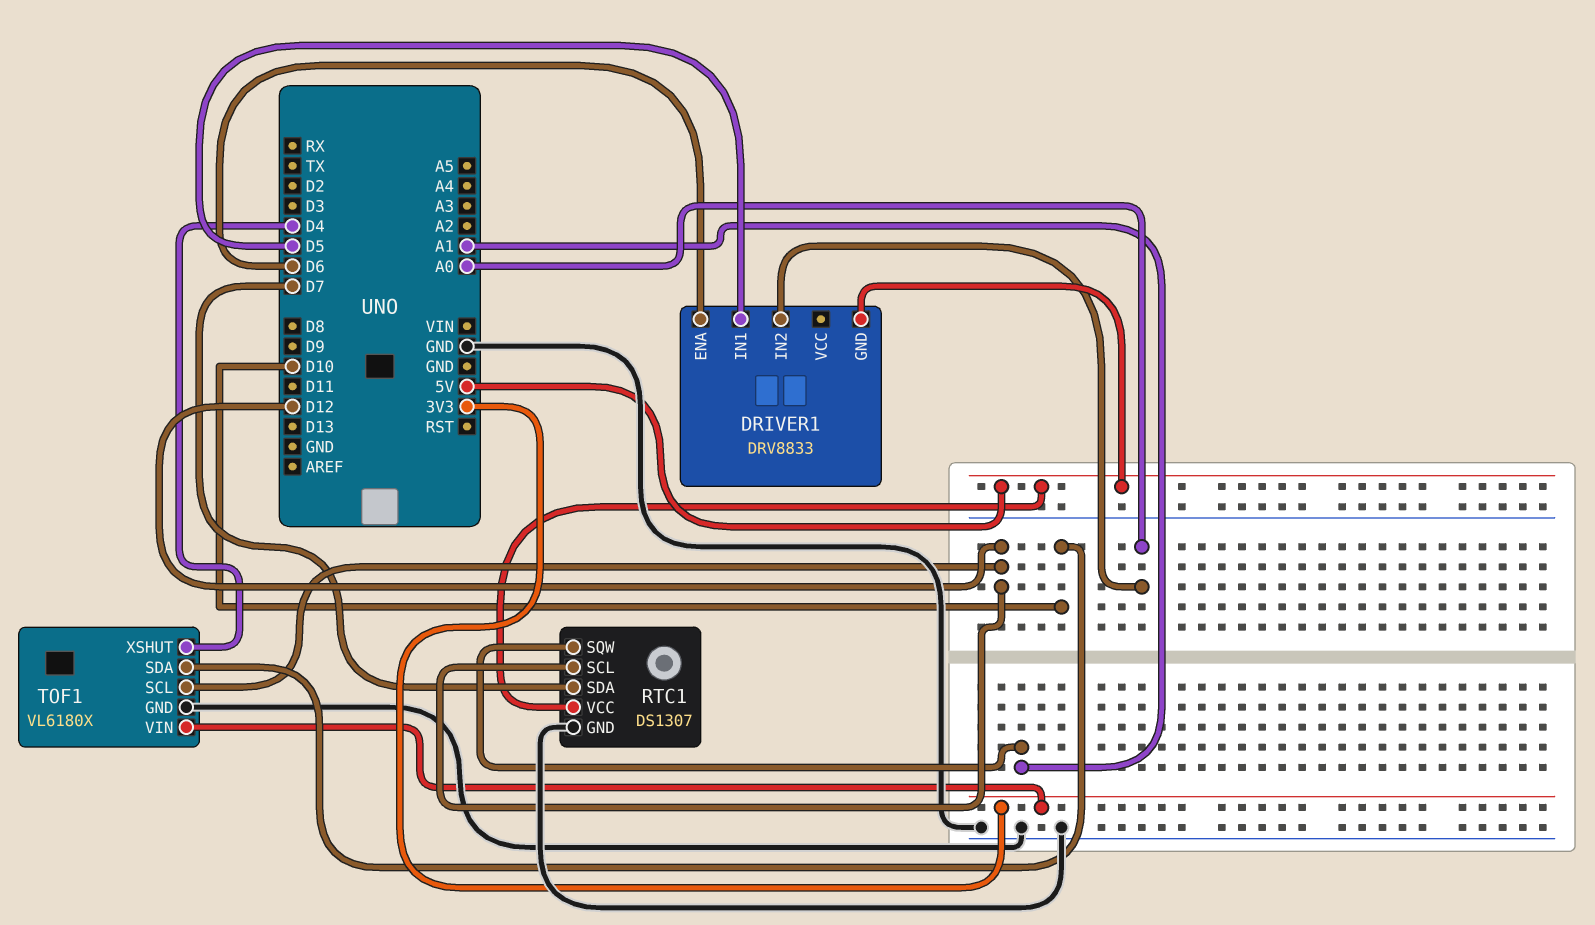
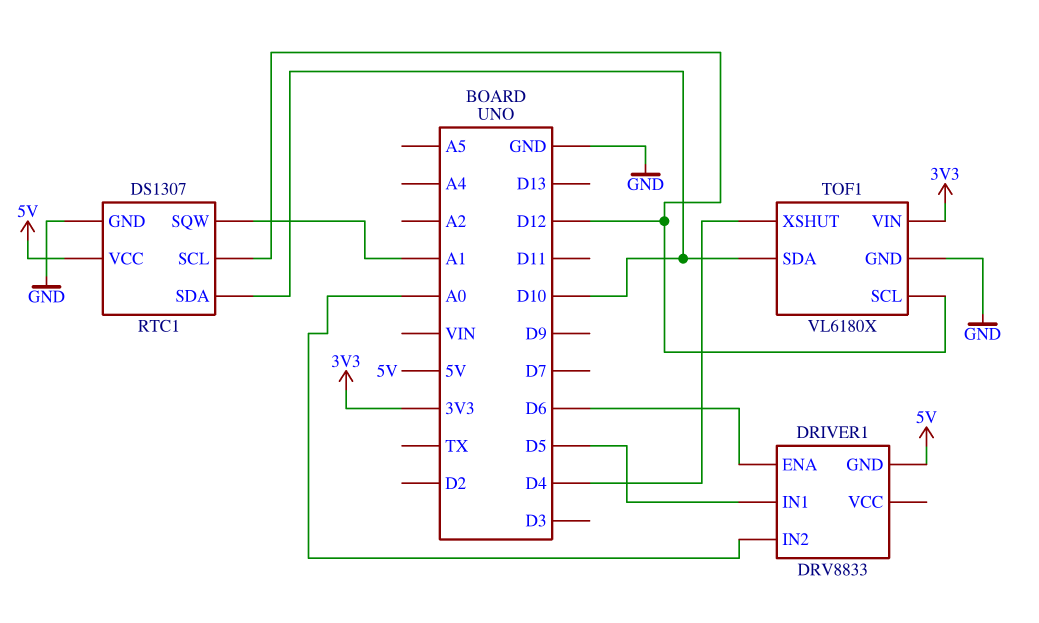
RTC1 pin SDA: D7 -> D10

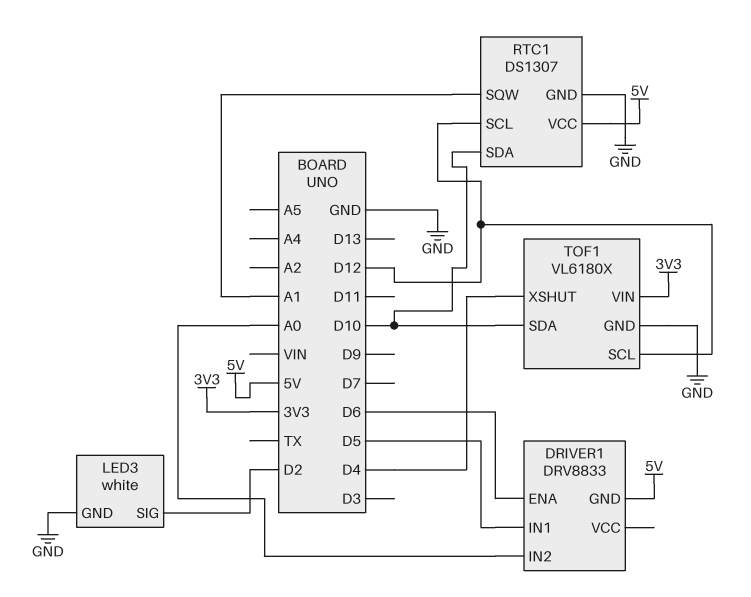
LED3: none -> white
LED3 pin GND: none -> GND
LED3 pin SIG: none -> D2

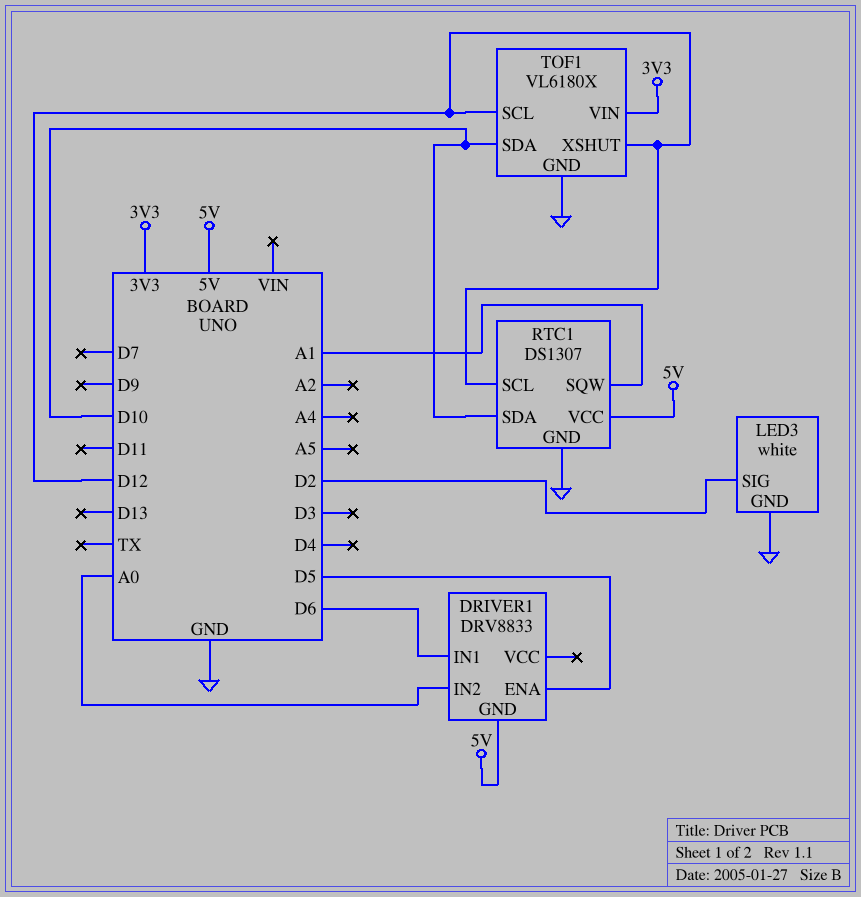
DRIVER1 pin ENA: D6 -> D5
DRIVER1 pin IN1: D5 -> D6
TOF1 pin XSHUT: D4 -> D12

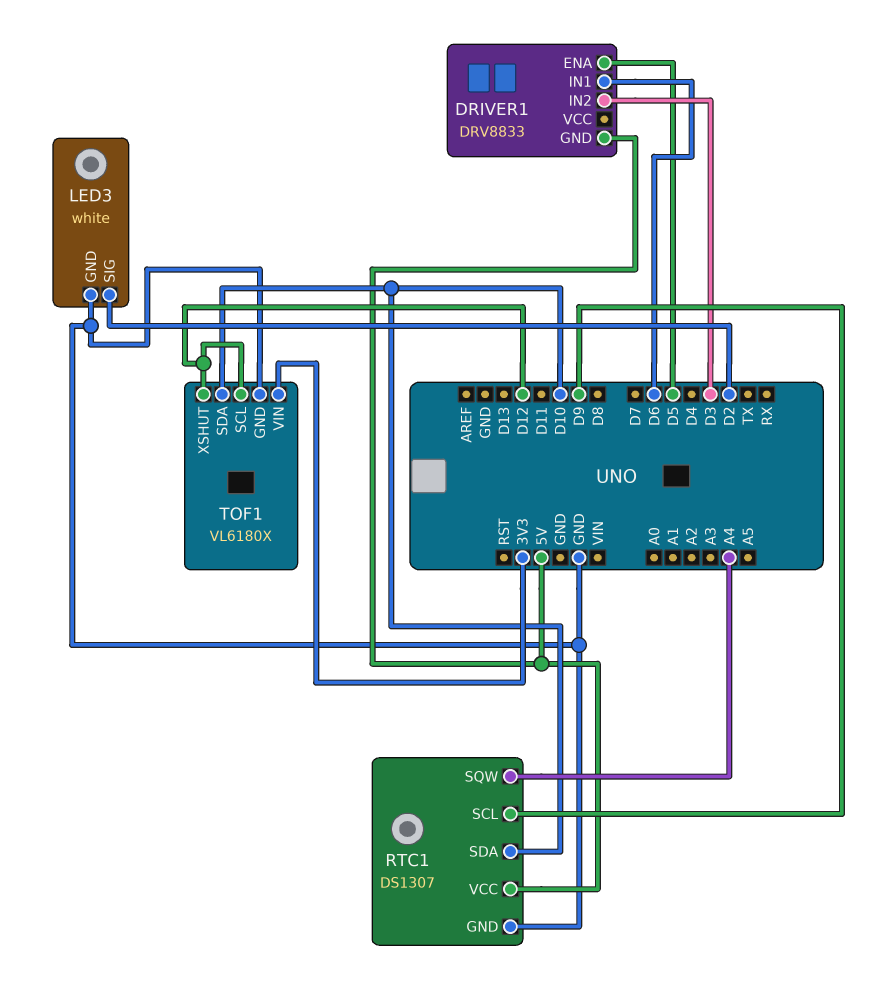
DRIVER1 pin IN2: A0 -> D3
RTC1 pin SCL: D12 -> D9
RTC1 pin SQW: A1 -> A4

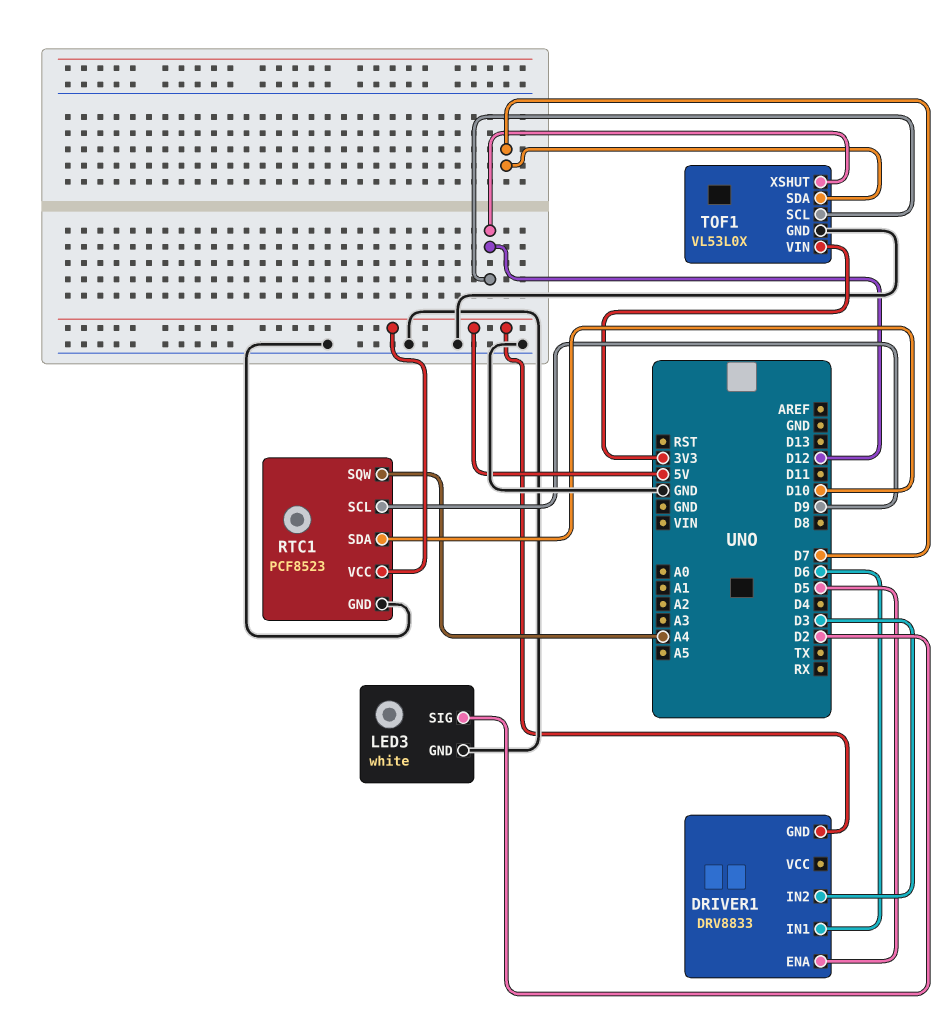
RTC1: DS1307 -> PCF8523
TOF1: VL6180X -> VL53L0X
TOF1 pin SDA: D10 -> D7

